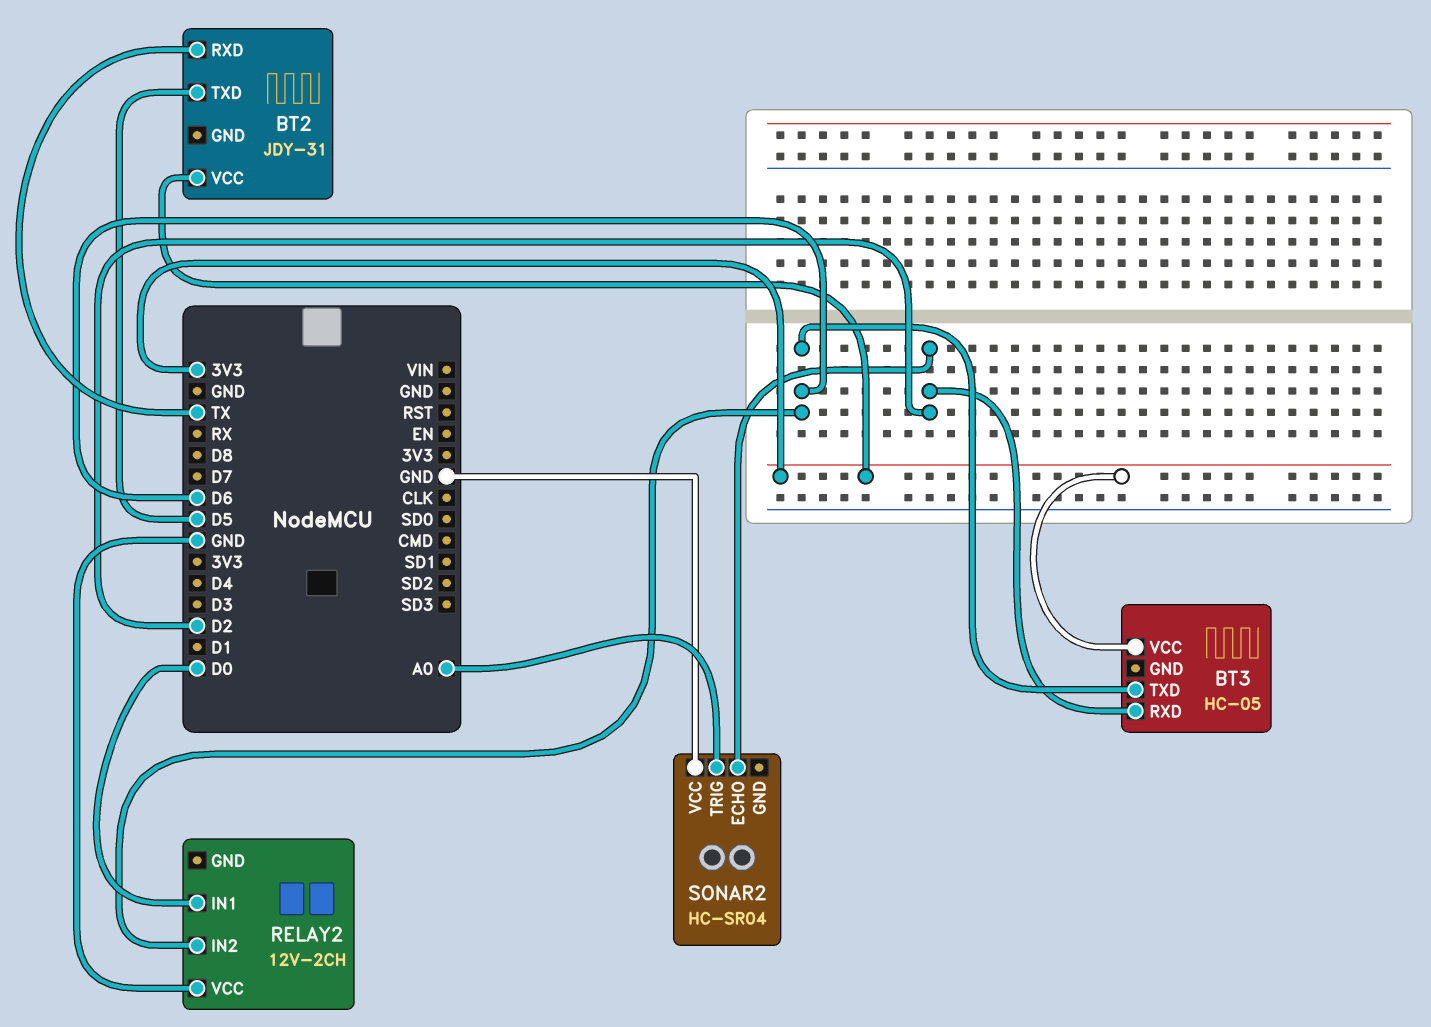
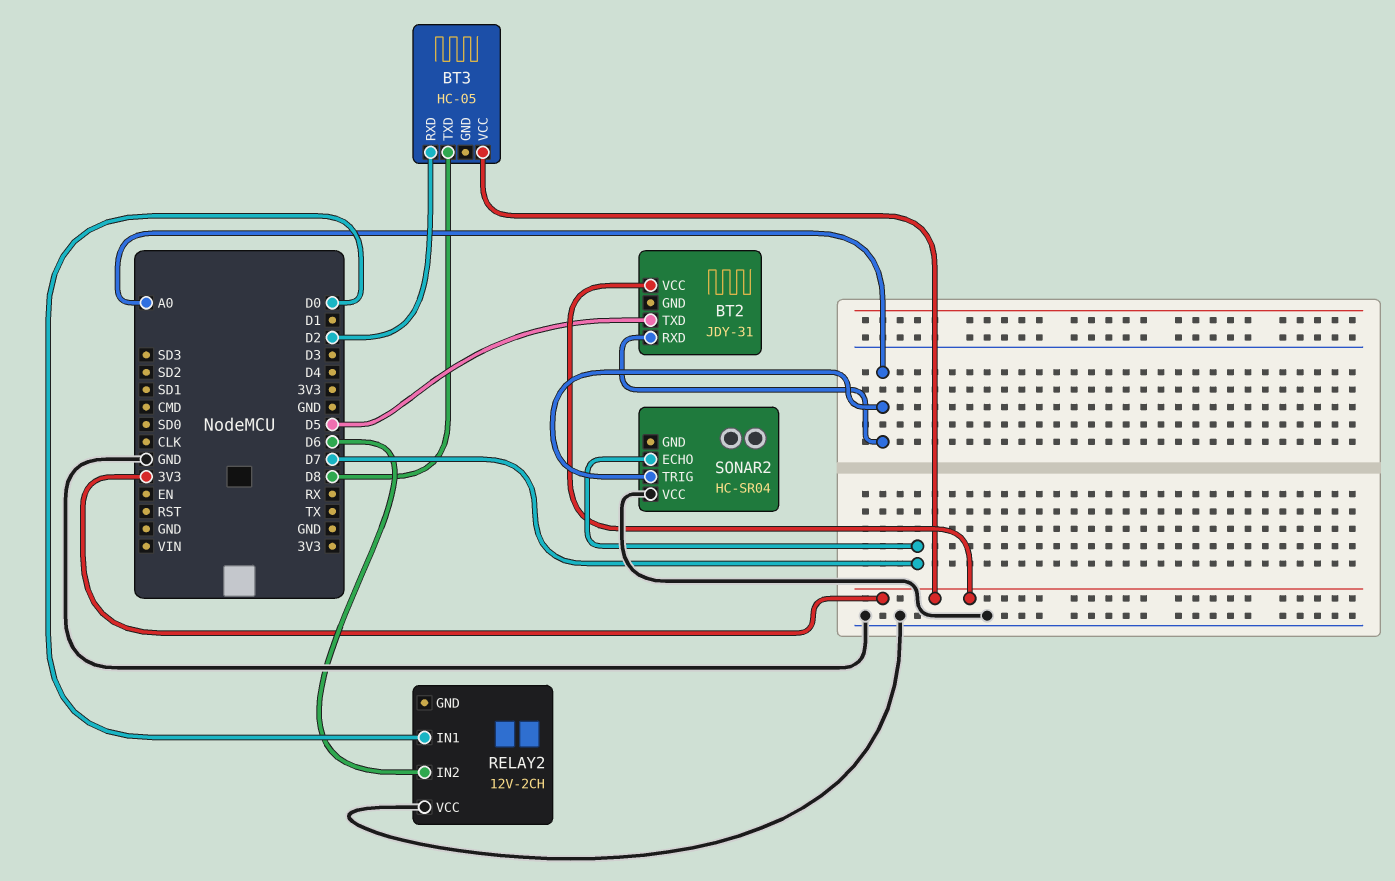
BT2 pin RXD: TX -> A0
BT3 pin TXD: D6 -> D8
SONAR2 pin ECHO: D2 -> D7

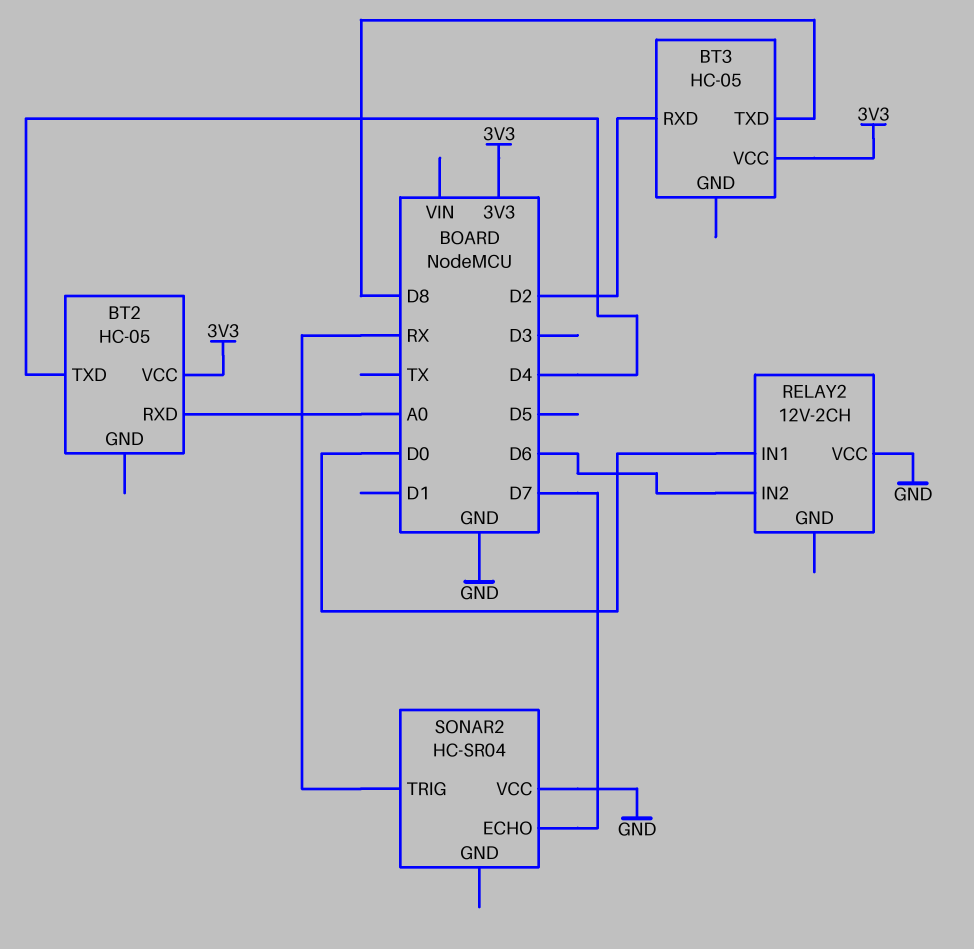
BT2: JDY-31 -> HC-05
BT2 pin TXD: D5 -> D4
SONAR2 pin TRIG: A0 -> RX

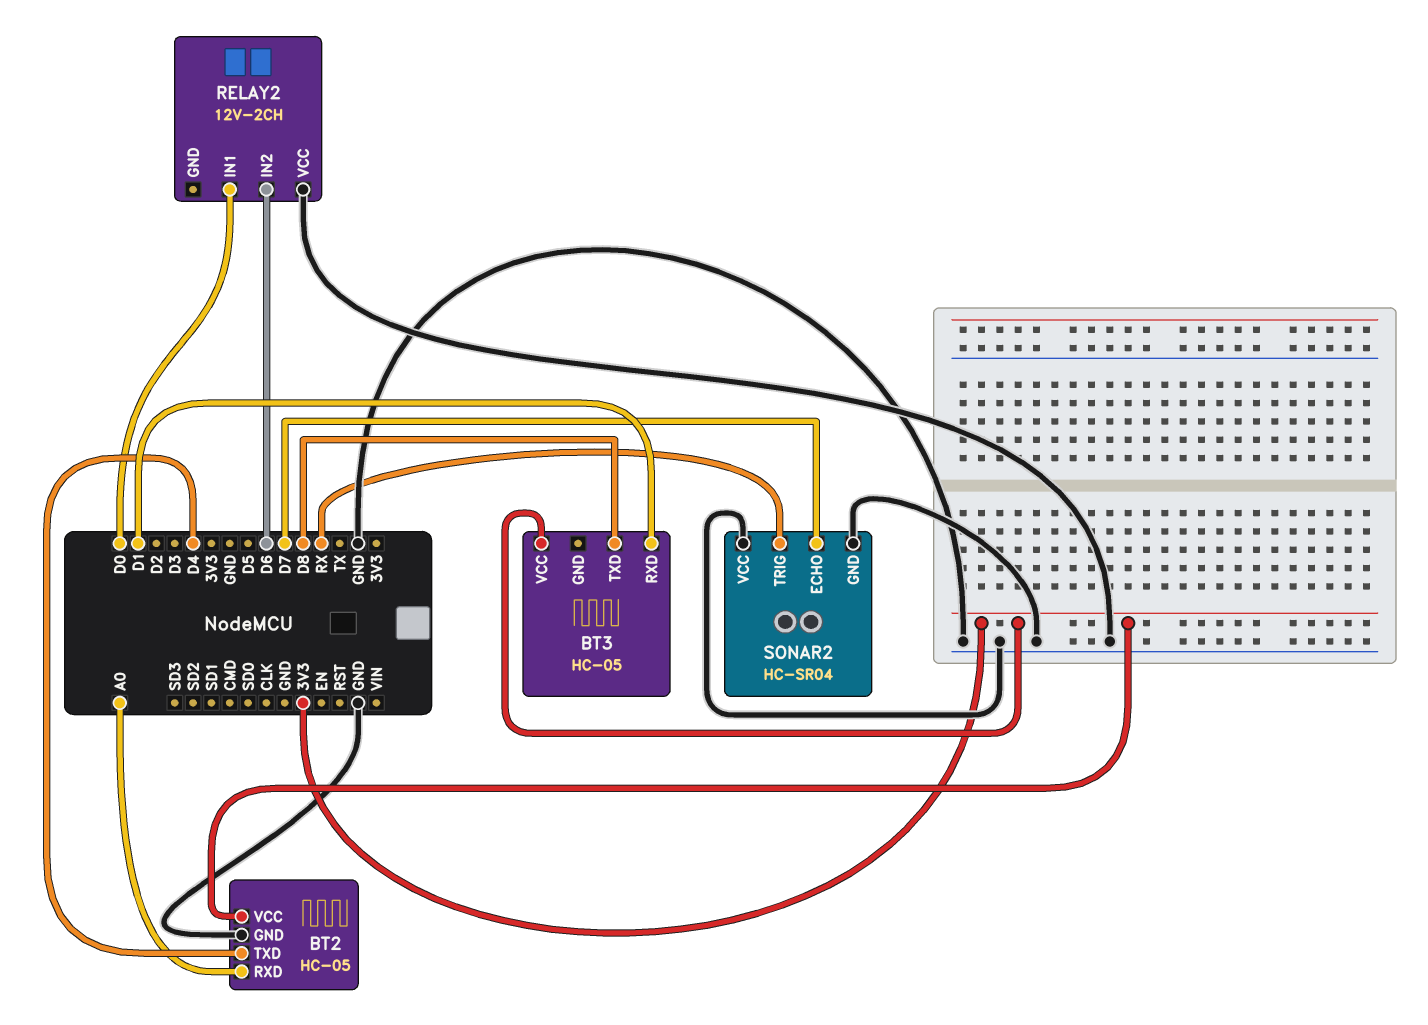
BT2 pin GND: none -> GND
BT3 pin RXD: D2 -> D1
SONAR2 pin GND: none -> GND

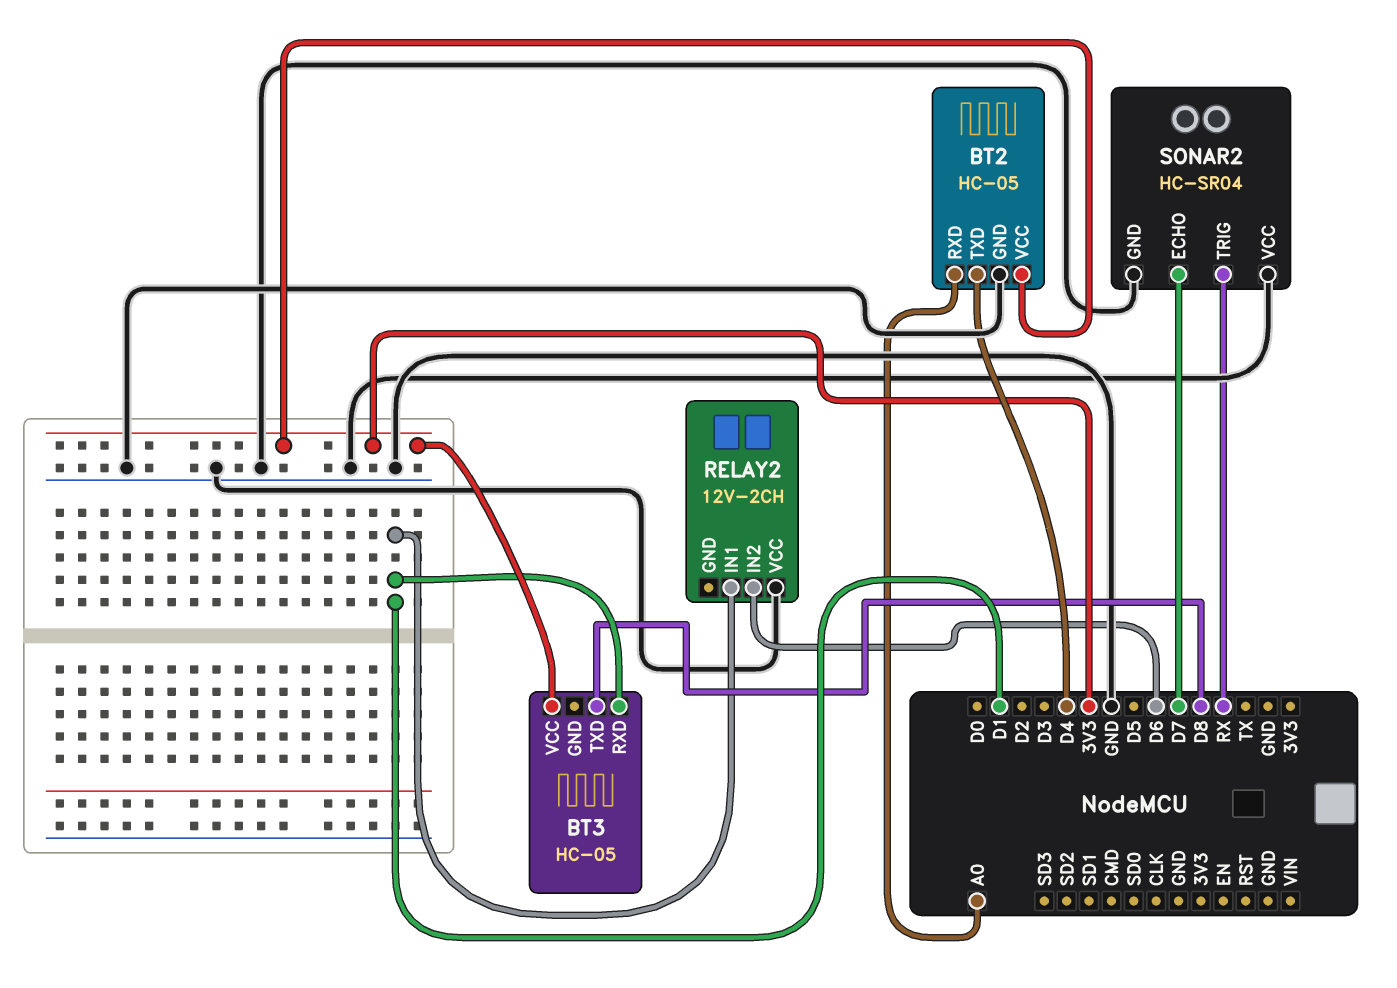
RELAY2 pin IN1: D0 -> D1

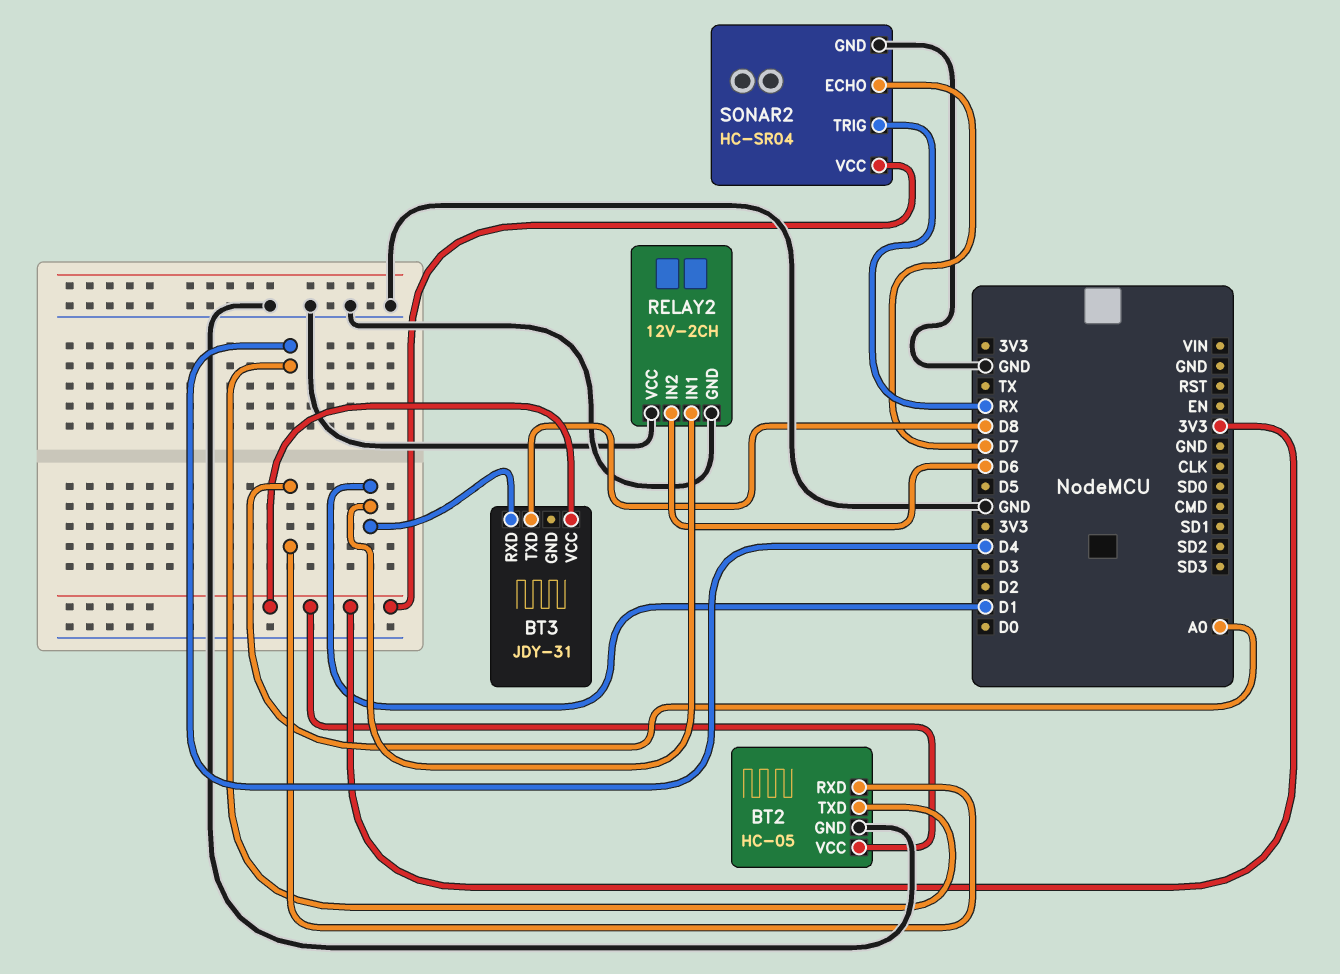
BT3: HC-05 -> JDY-31
RELAY2 pin GND: none -> GND
SONAR2 pin VCC: GND -> 3V3

